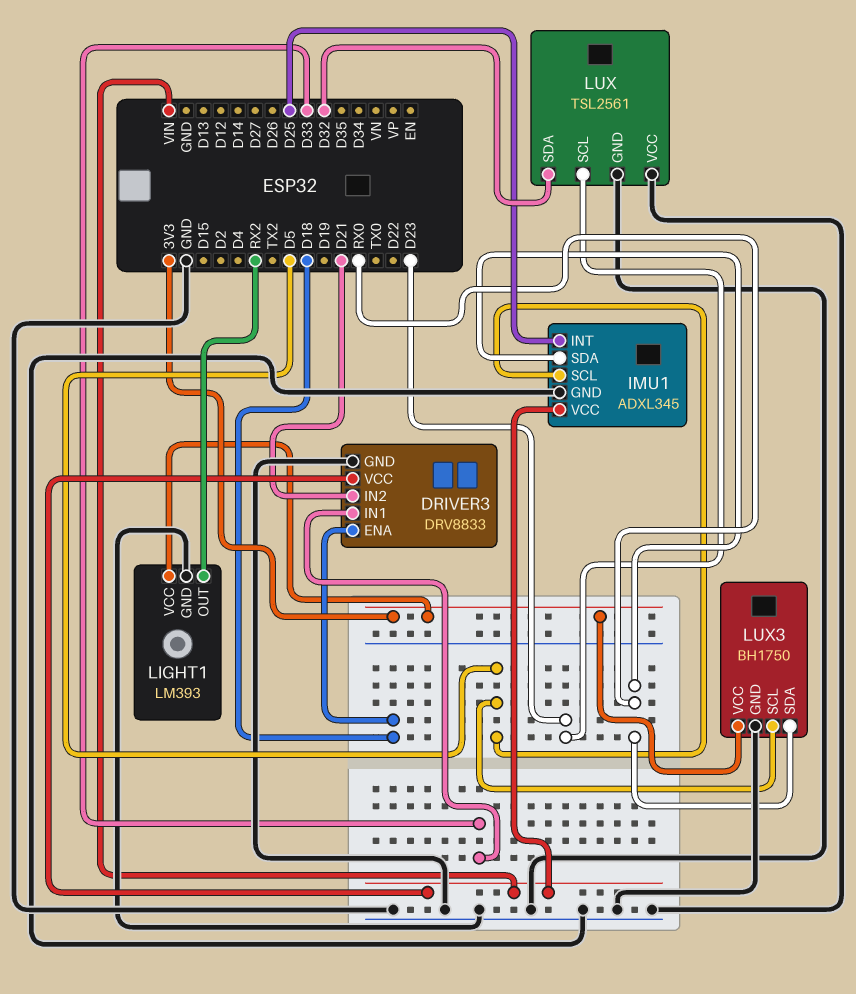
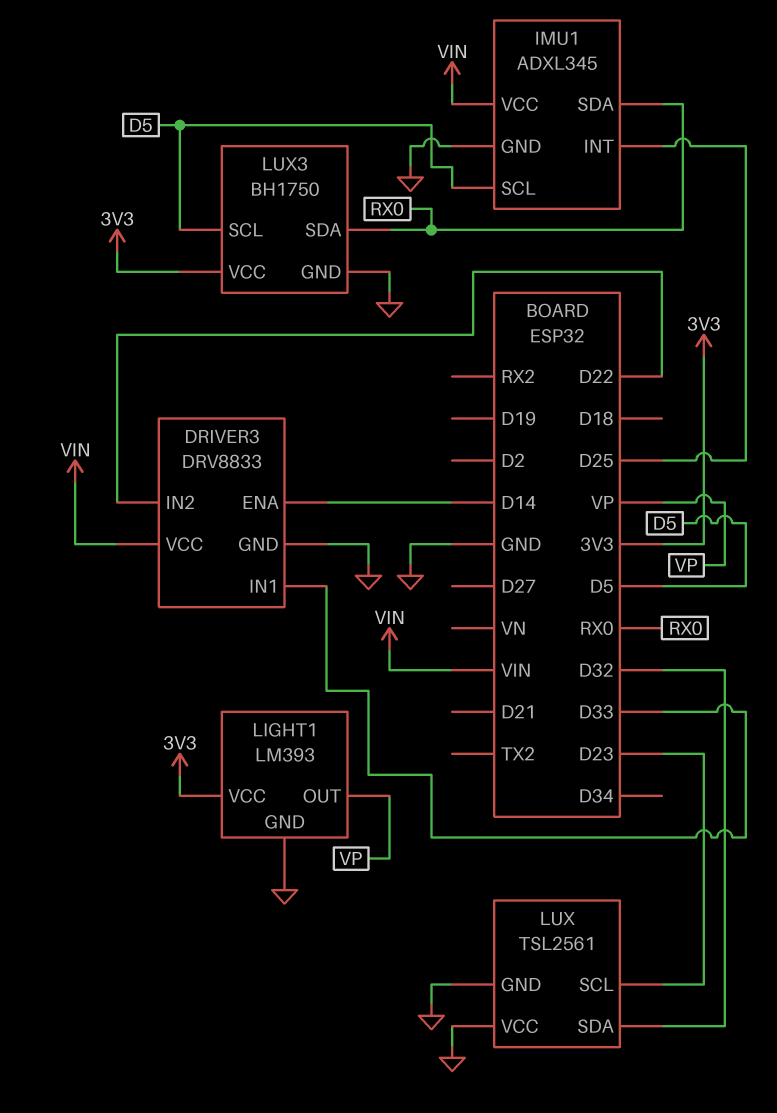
DRIVER3 pin ENA: D18 -> D14
DRIVER3 pin IN2: D21 -> D22
LIGHT1 pin OUT: RX2 -> VP

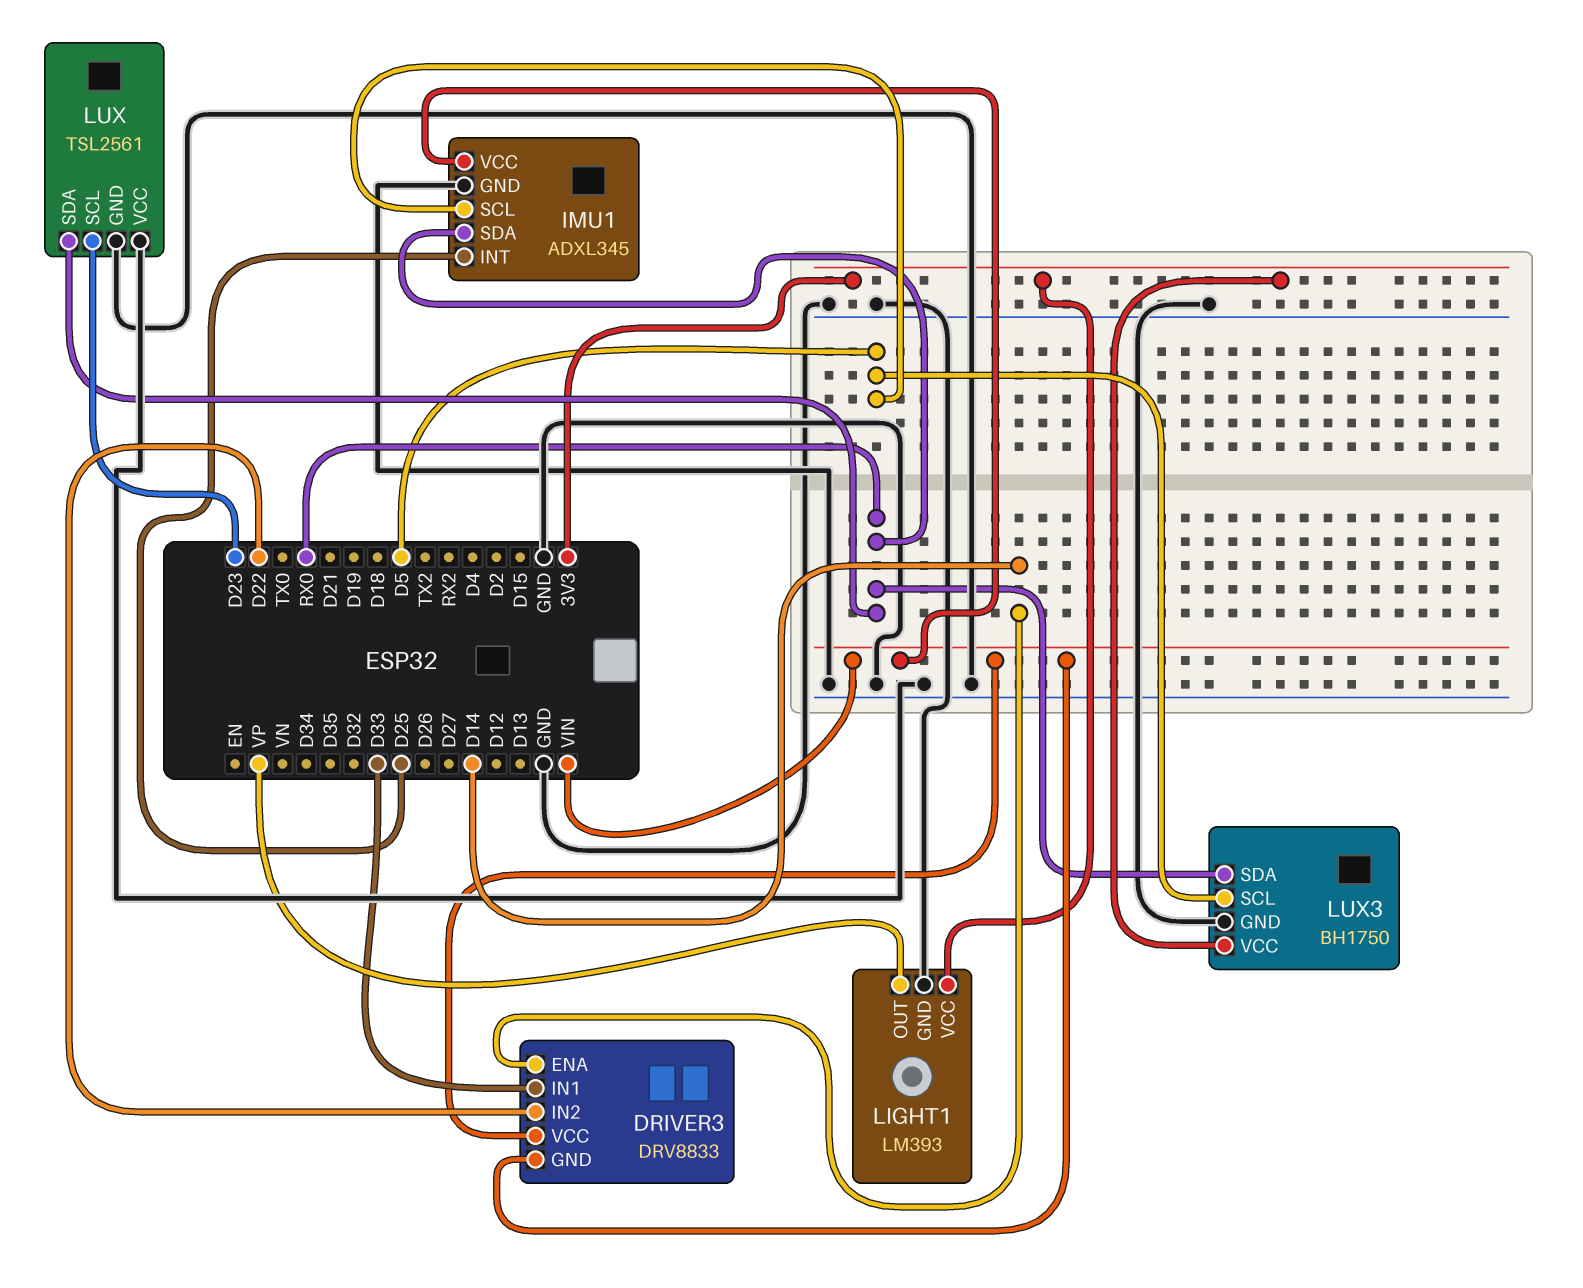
DRIVER3 pin GND: GND -> VIN
LUX pin SDA: D32 -> RX0

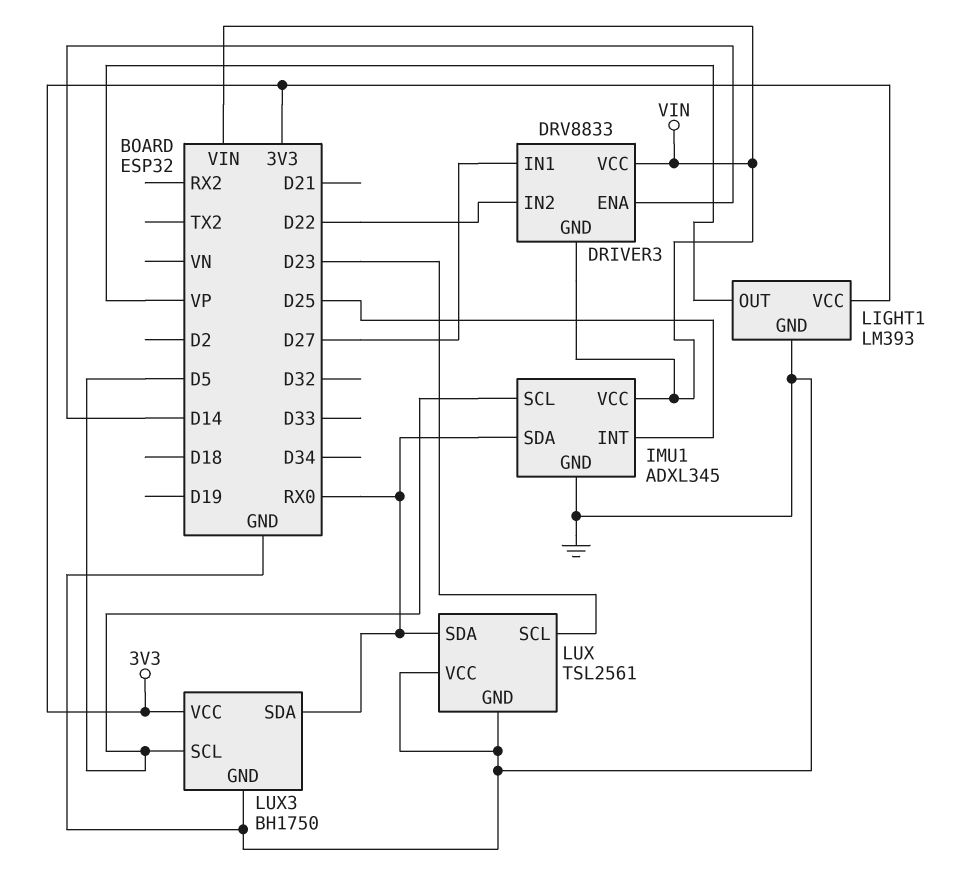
DRIVER3 pin IN1: D33 -> D27

